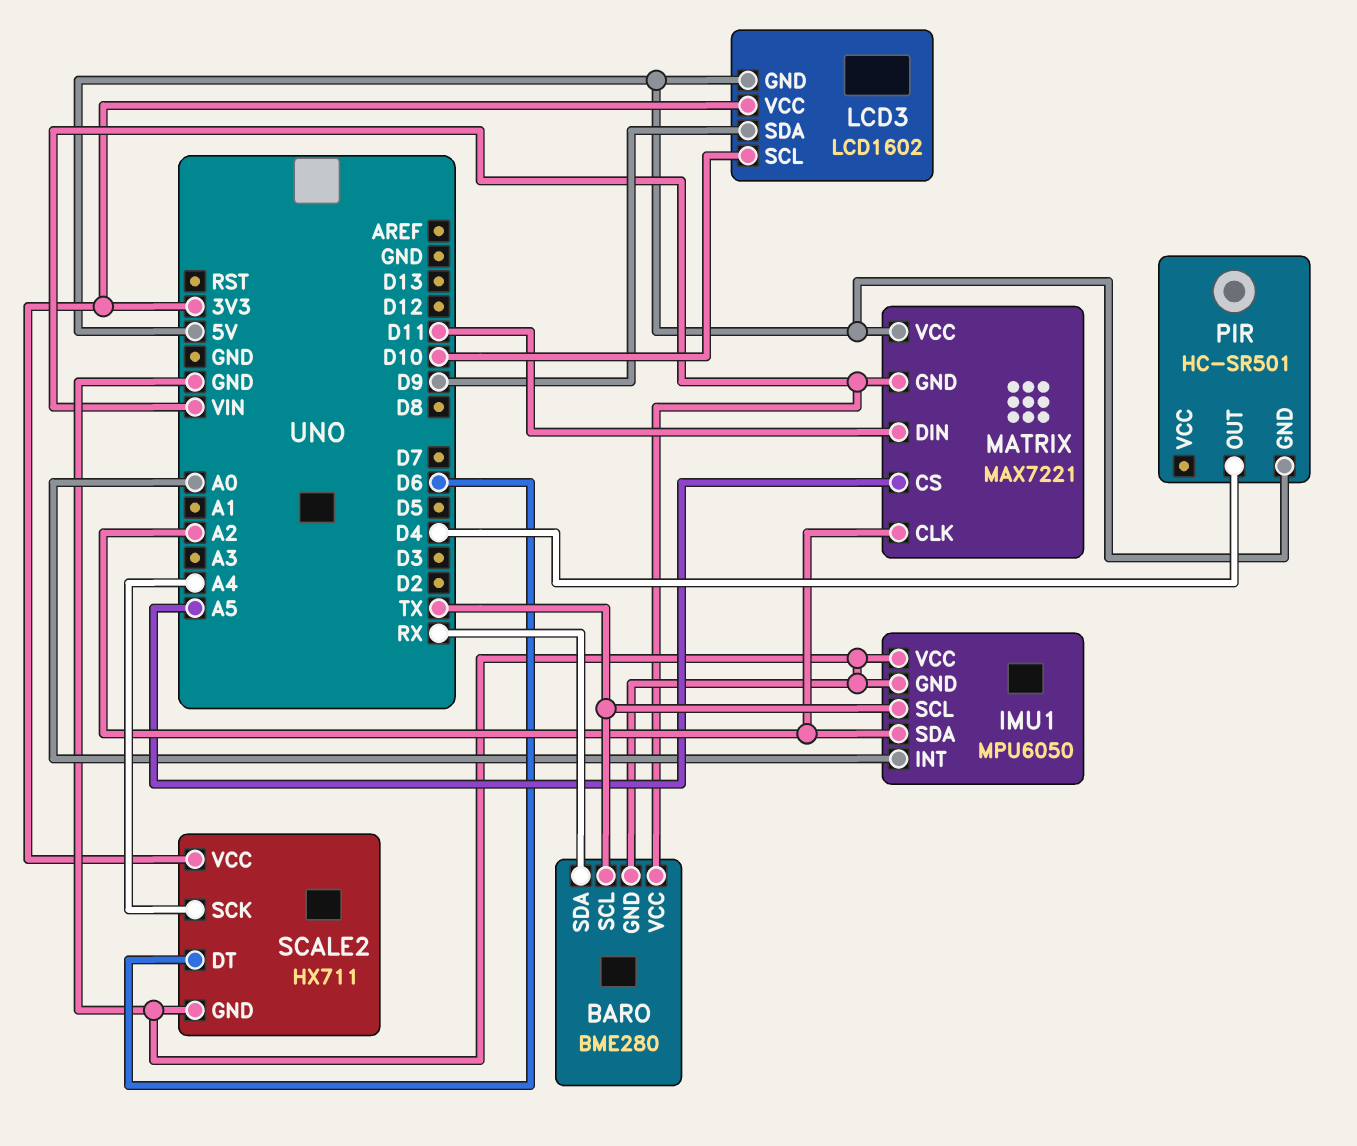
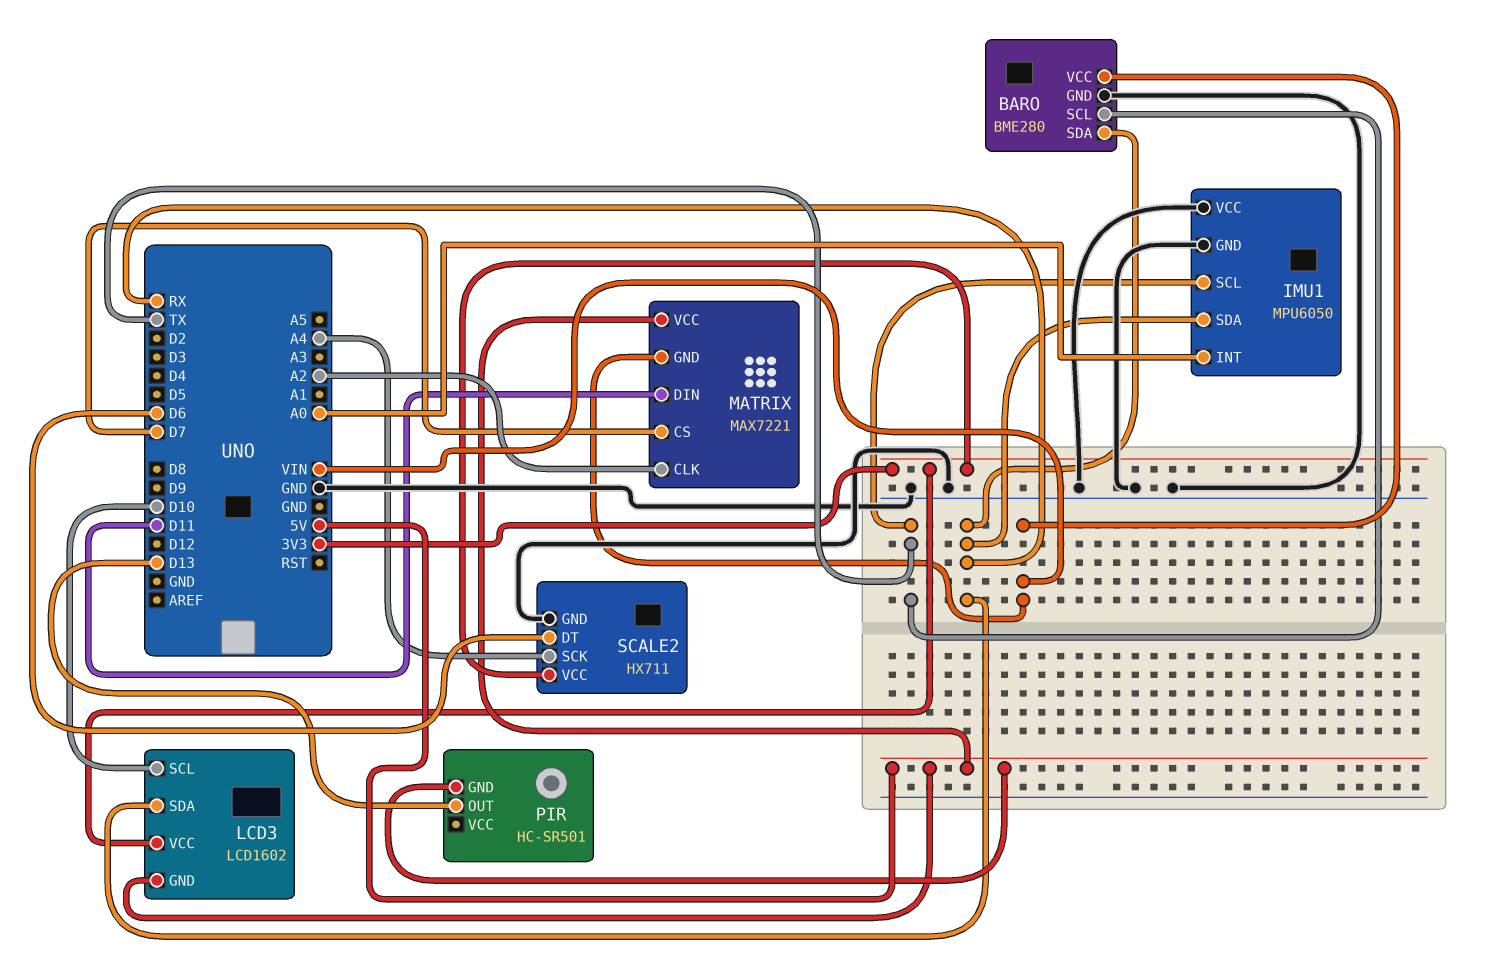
IMU1 pin SDA: A2 -> RX
LCD3 pin SDA: D9 -> RX
MATRIX pin CS: A5 -> D7
PIR pin OUT: D4 -> D13

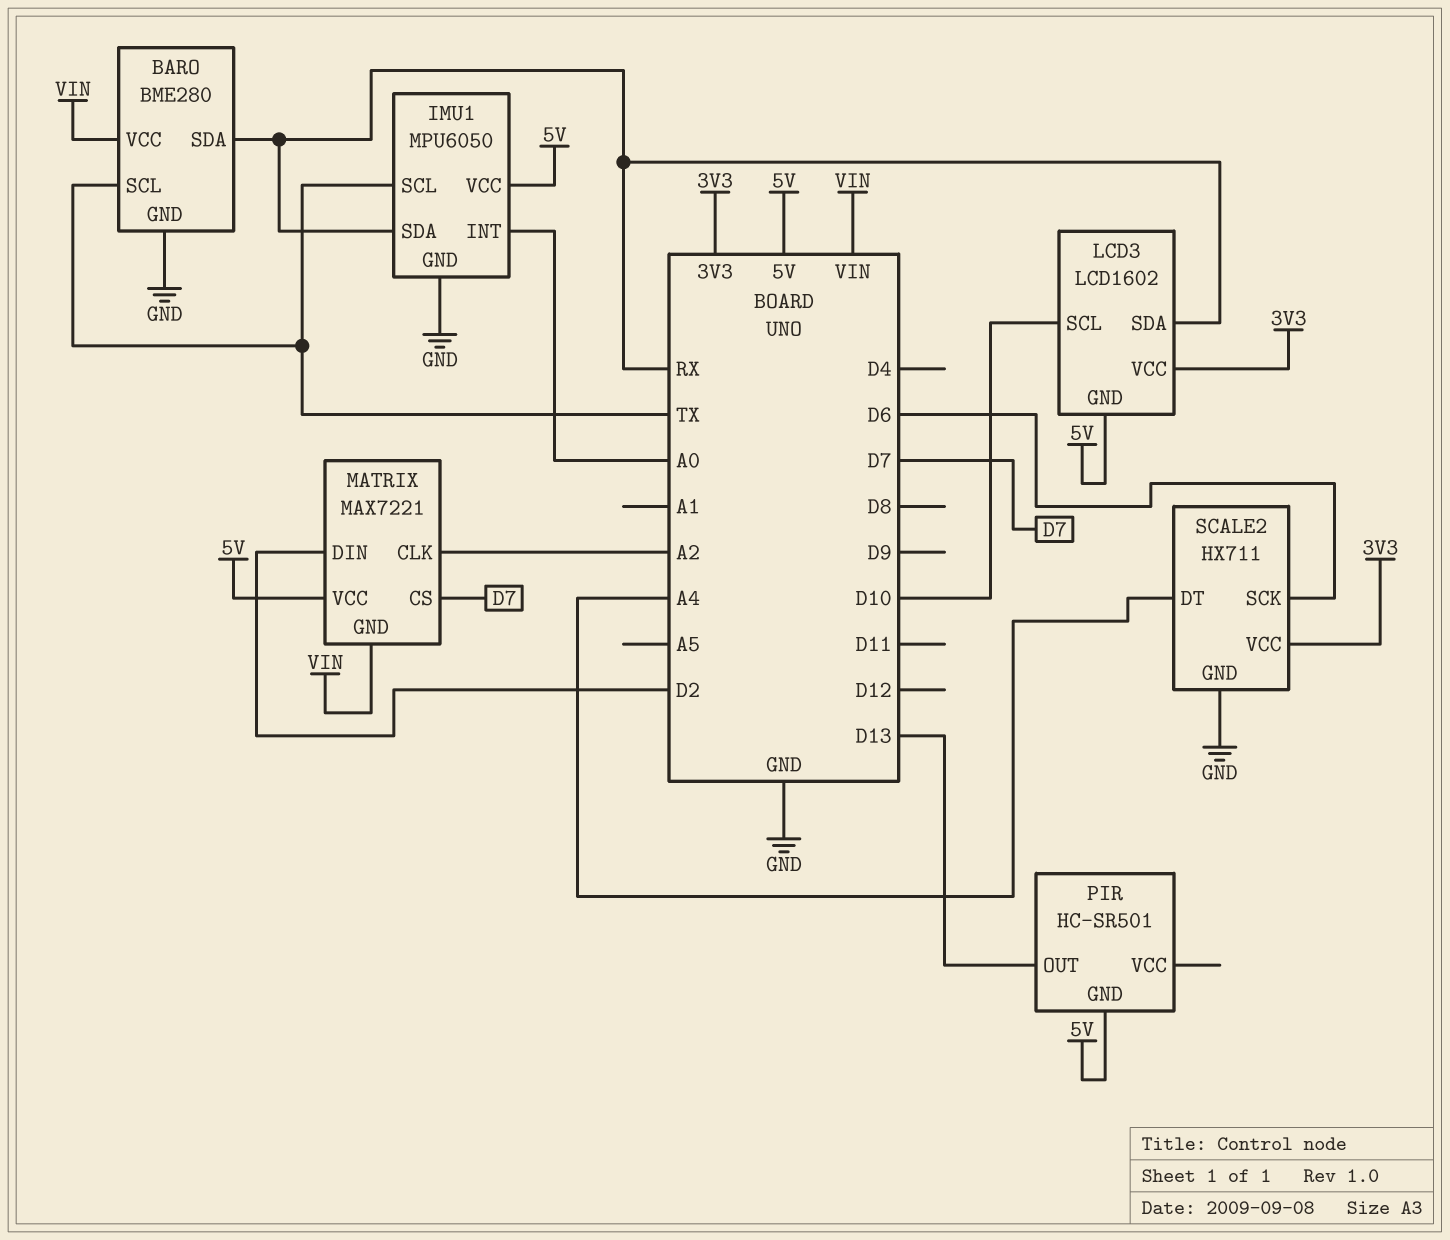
IMU1 pin VCC: GND -> 5V
MATRIX pin DIN: D11 -> D2
SCALE2 pin DT: D6 -> A4
SCALE2 pin SCK: A4 -> D6

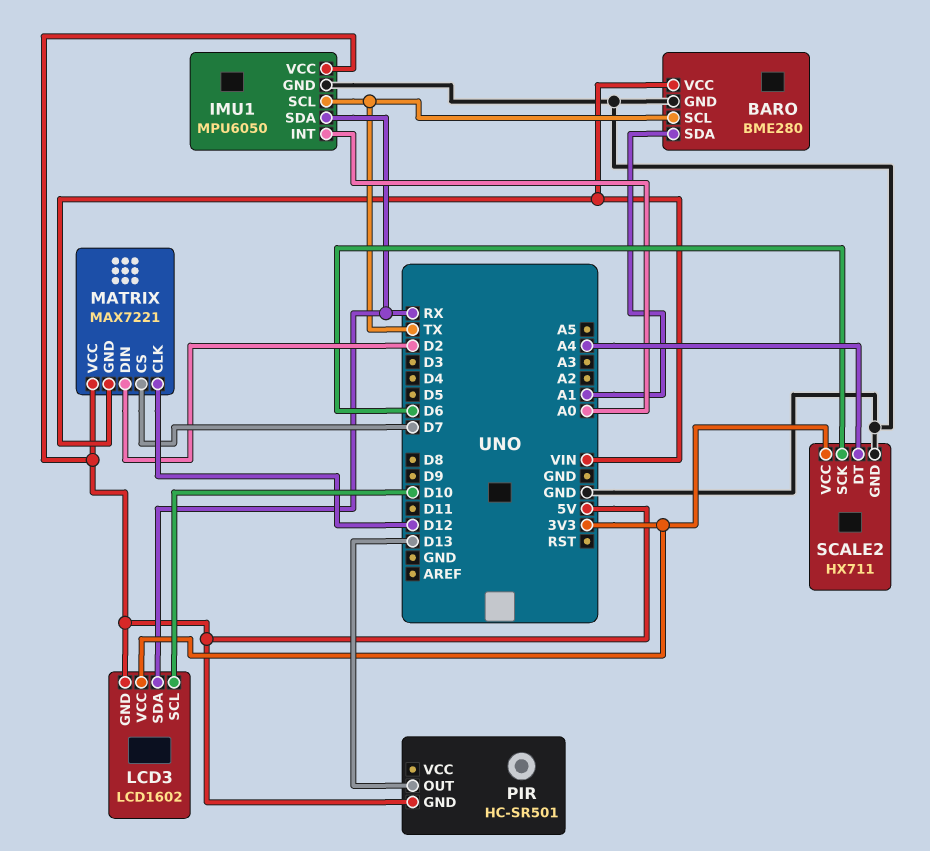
BARO pin SDA: RX -> A1
MATRIX pin CLK: A2 -> D12

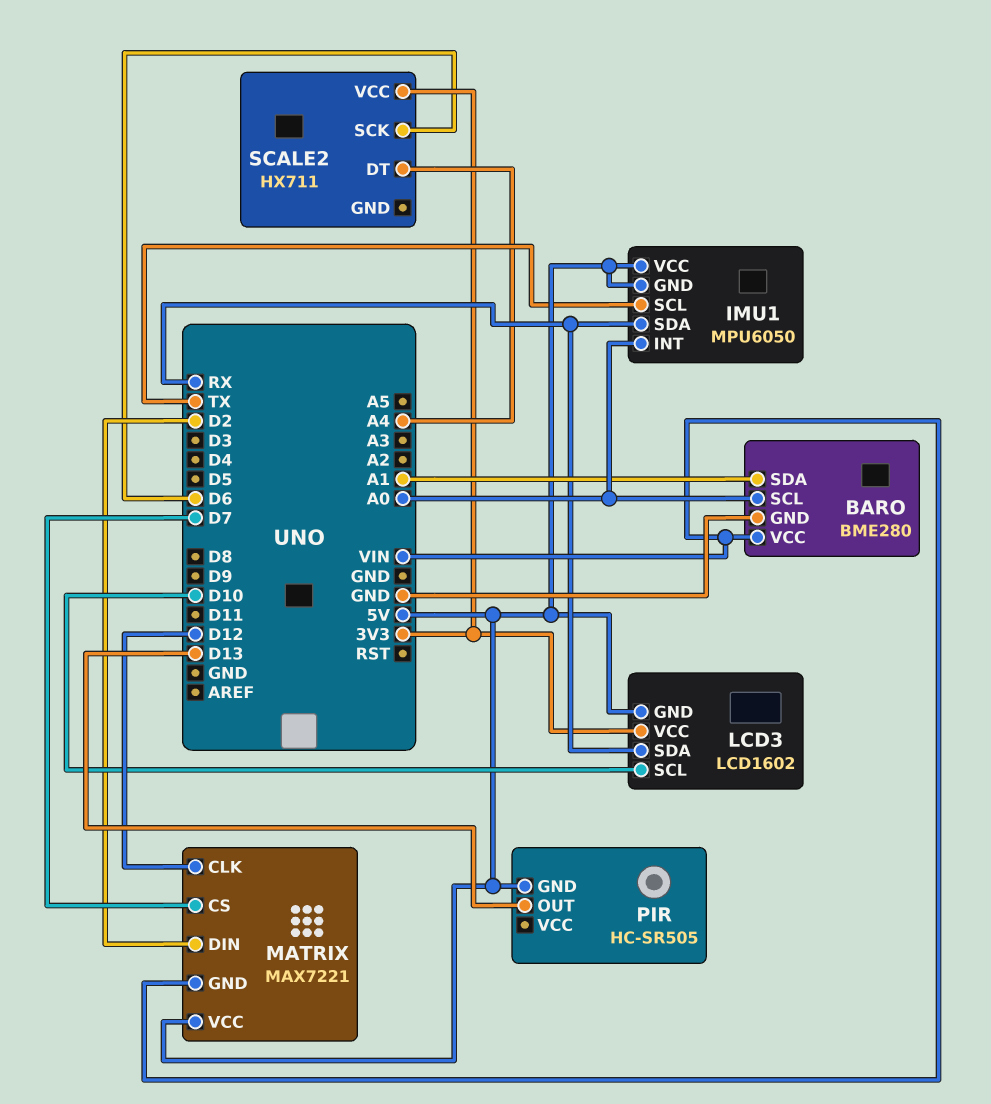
BARO pin SCL: TX -> A0
IMU1 pin GND: GND -> 5V
PIR: HC-SR501 -> HC-SR505
SCALE2 pin GND: GND -> none

